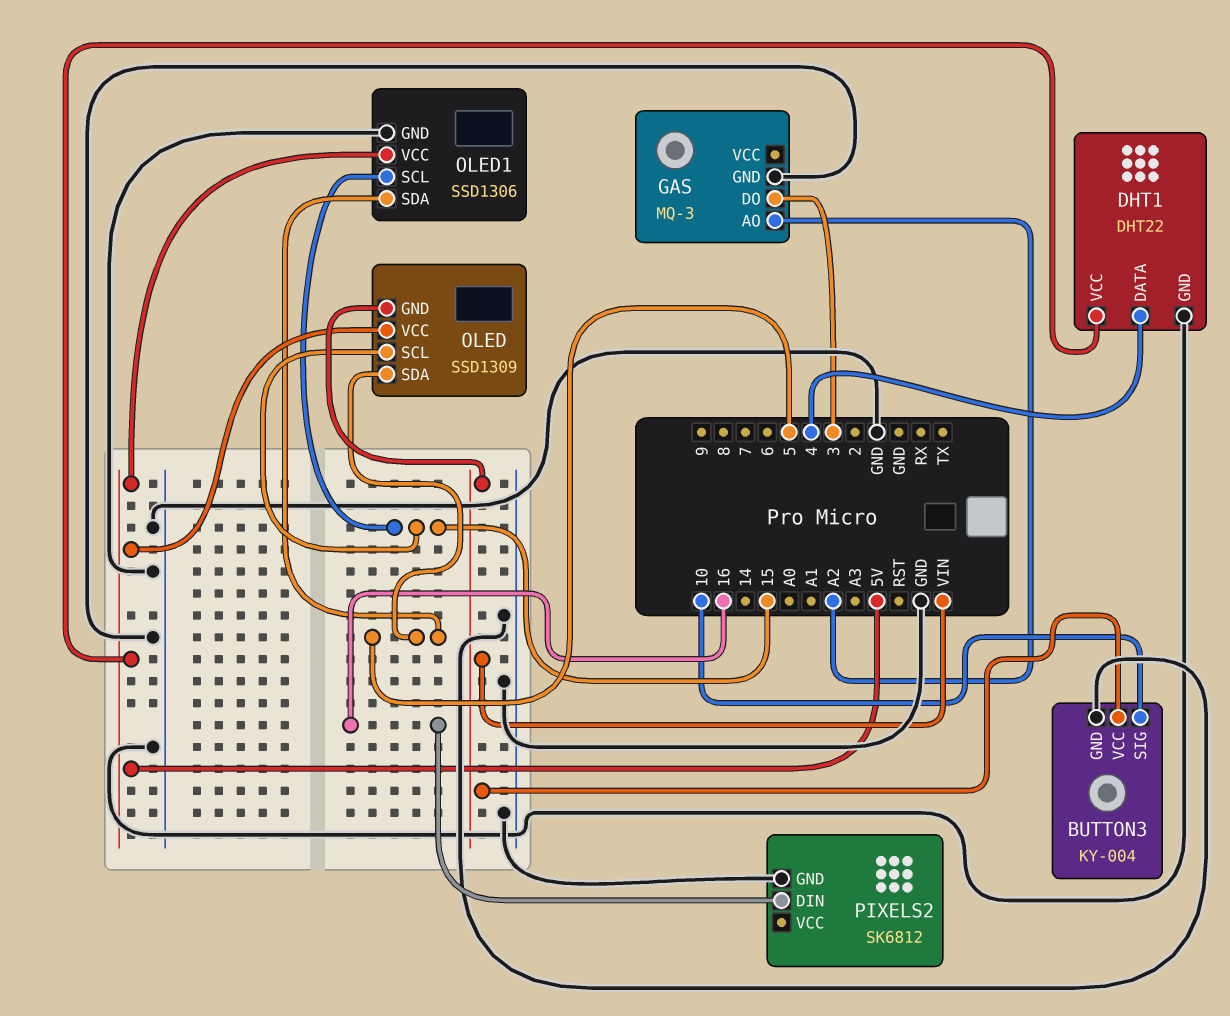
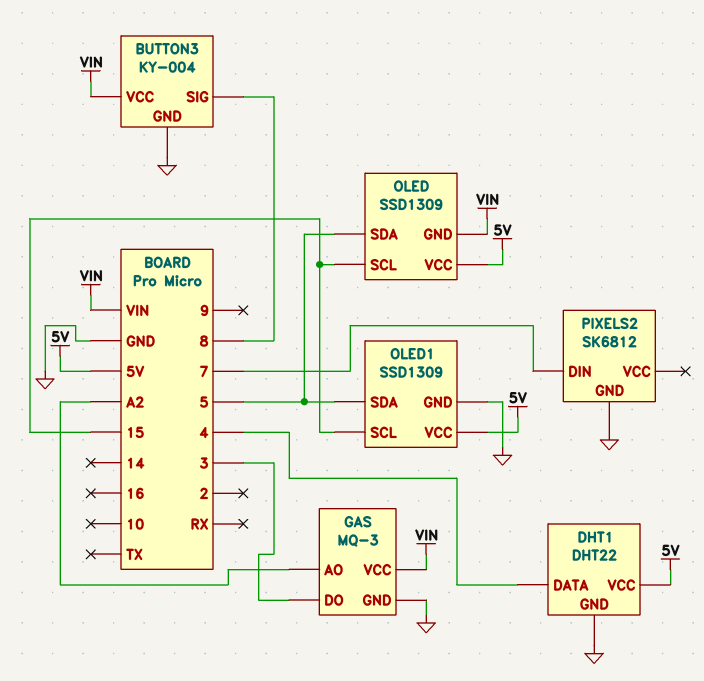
BUTTON3 pin SIG: 10 -> 8
GAS pin VCC: none -> VIN
OLED1: SSD1306 -> SSD1309
PIXELS2 pin DIN: 16 -> 7

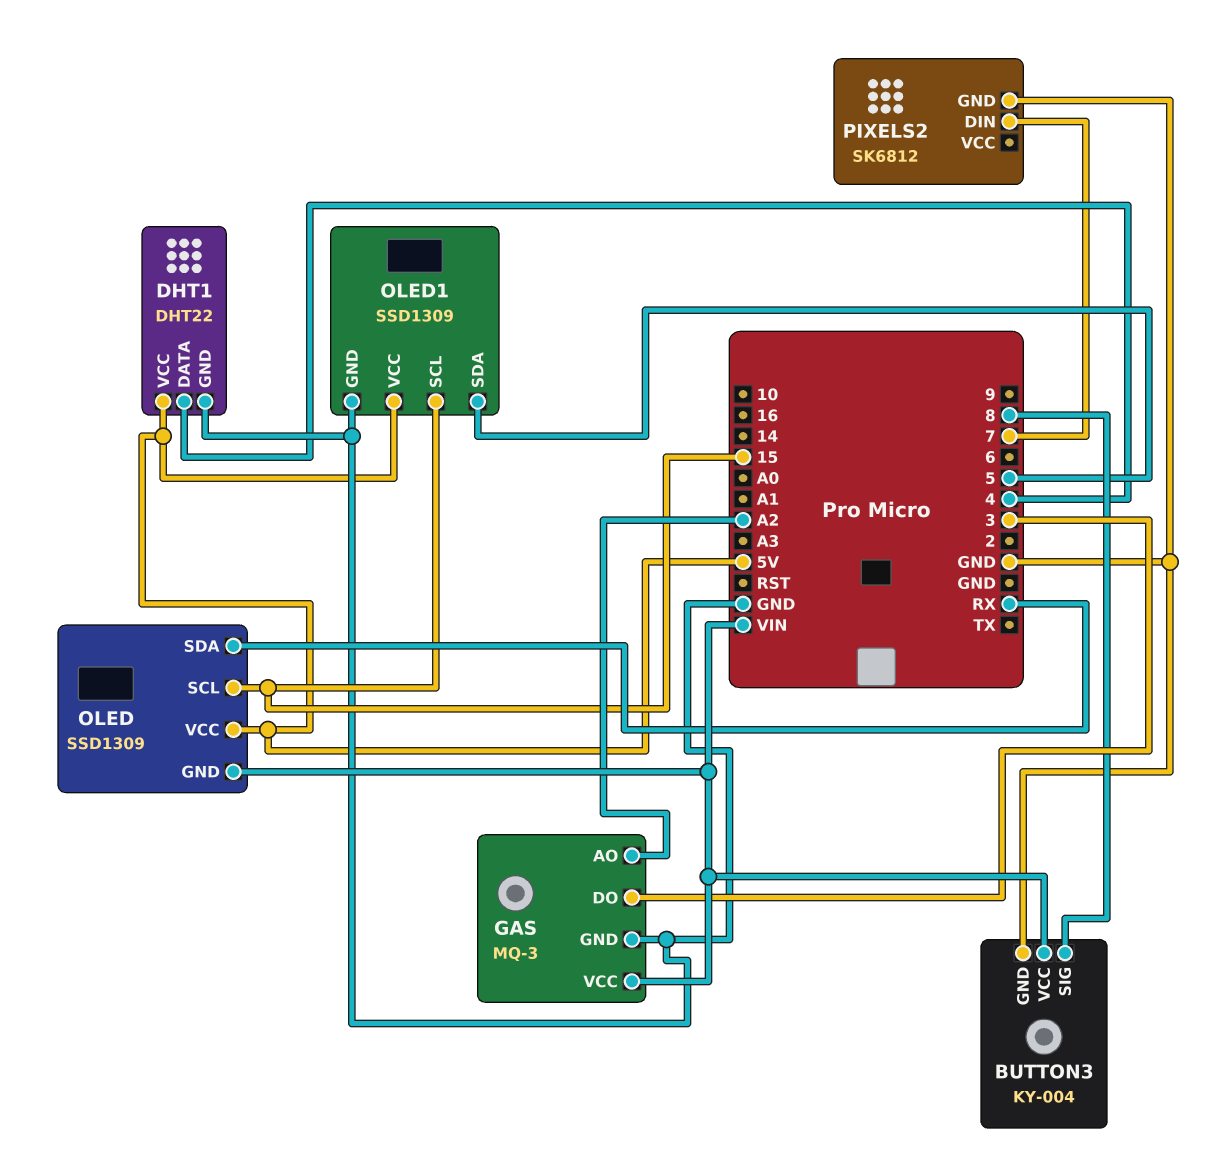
OLED pin SDA: 5 -> RX

